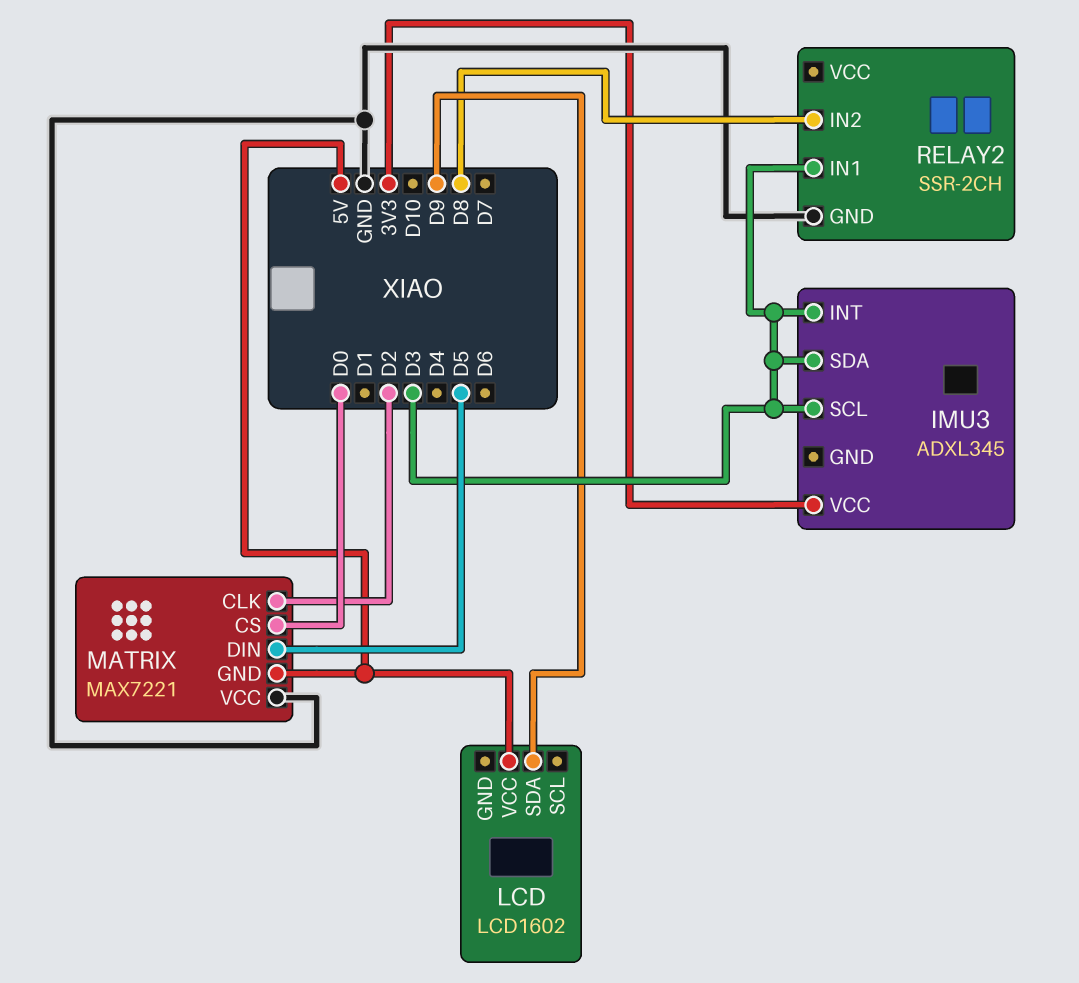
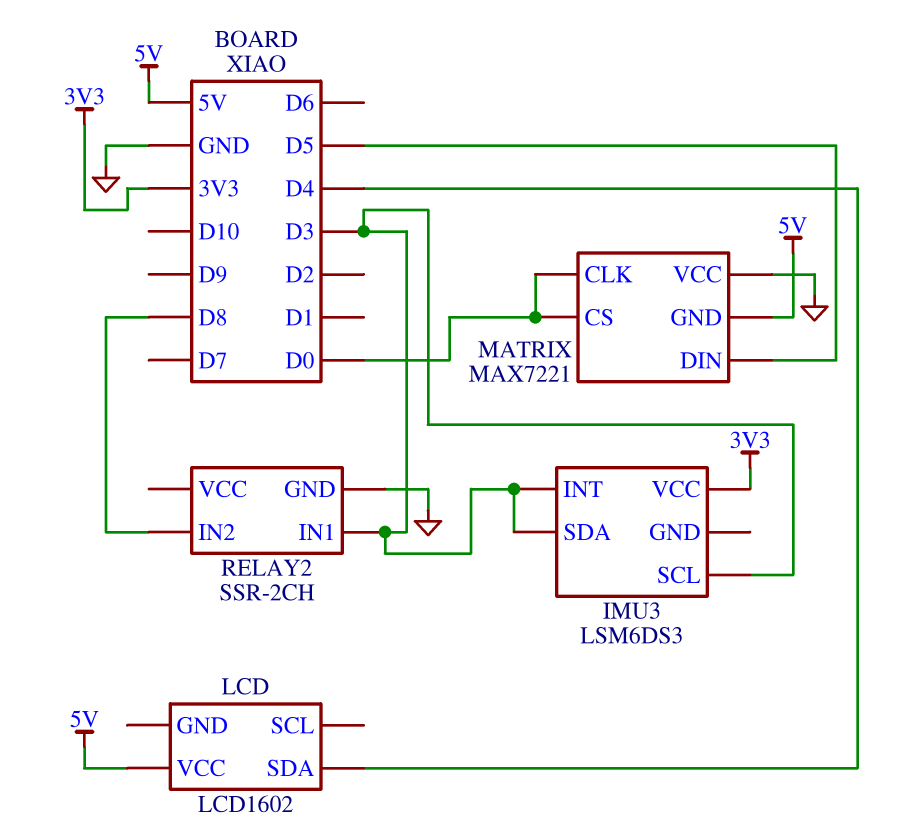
IMU3: ADXL345 -> LSM6DS3
LCD pin SDA: D9 -> D4
MATRIX pin CLK: D2 -> D0

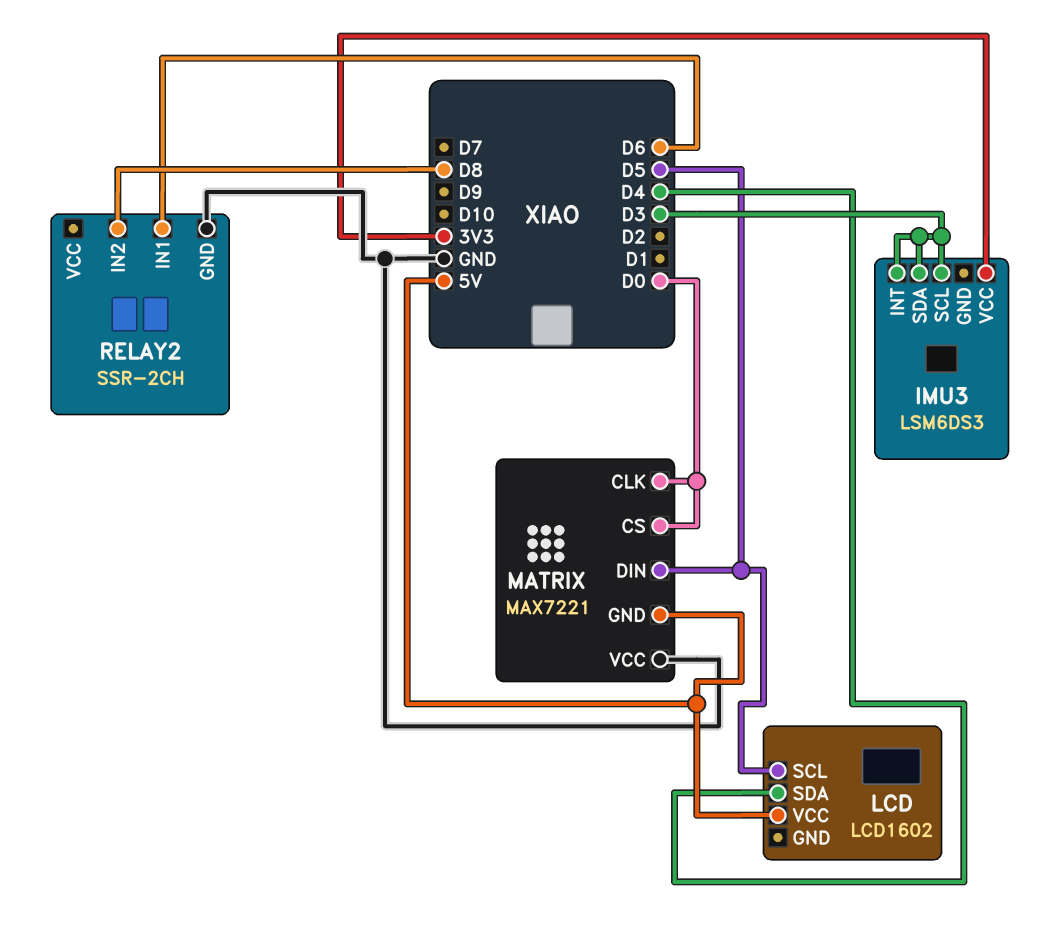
LCD pin SCL: none -> D5
RELAY2 pin IN1: D3 -> D6

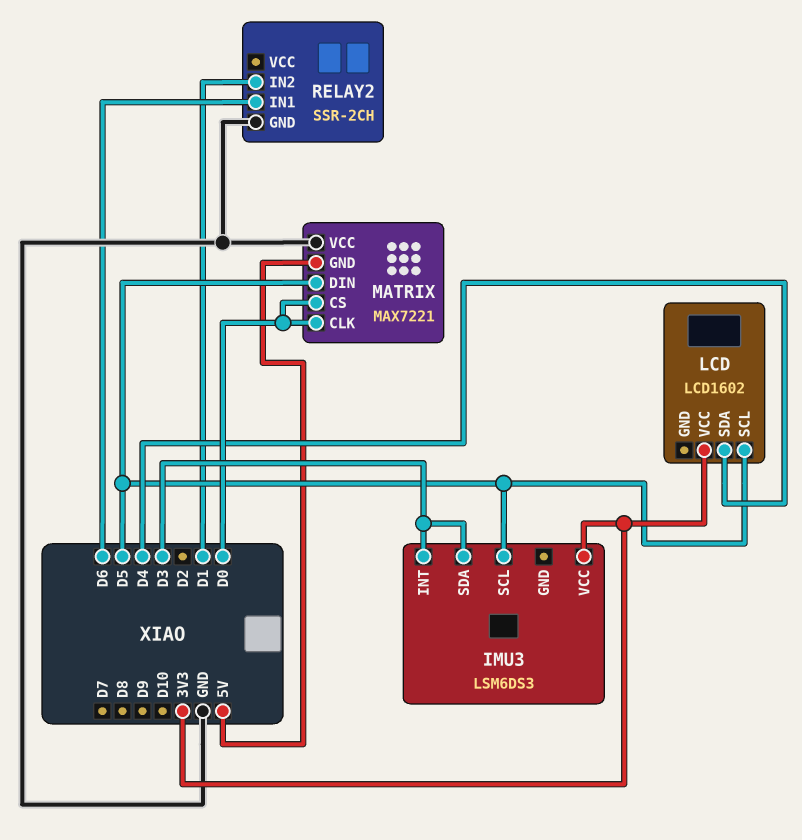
IMU3 pin SCL: D3 -> D5
LCD pin VCC: 5V -> 3V3
RELAY2 pin IN2: D8 -> D1

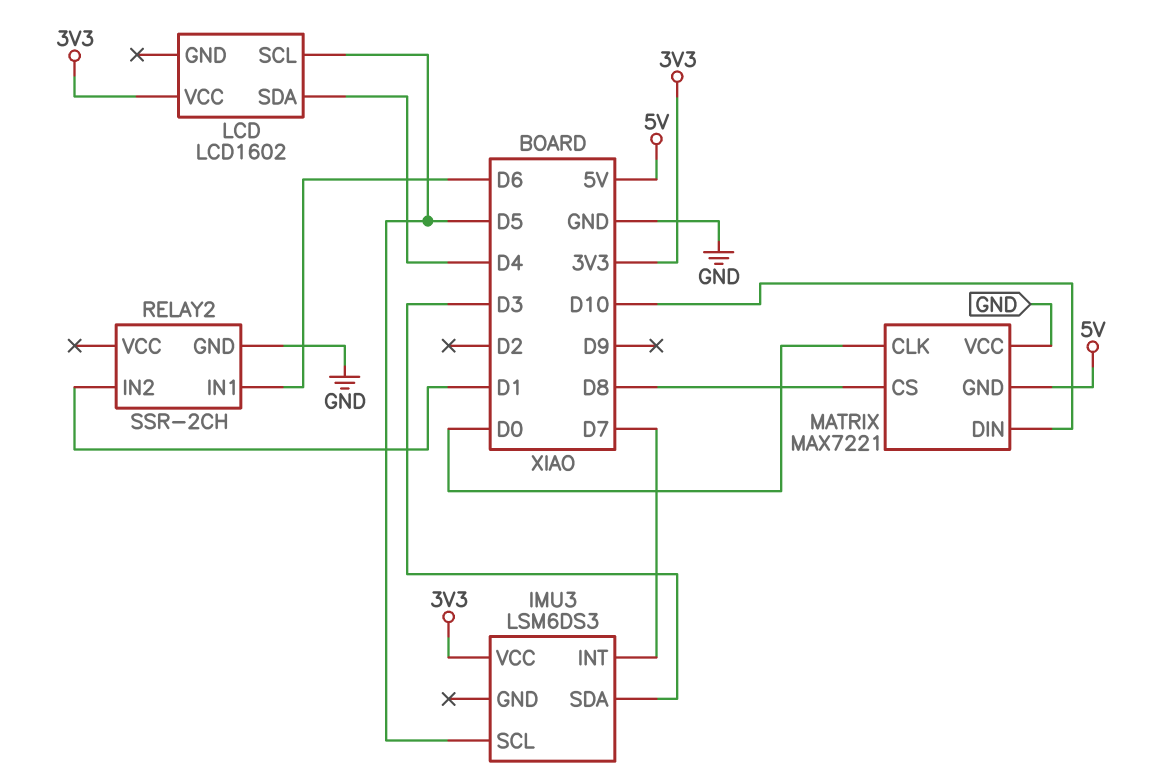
IMU3 pin INT: D3 -> D7
MATRIX pin CS: D0 -> D8
MATRIX pin DIN: D5 -> D10

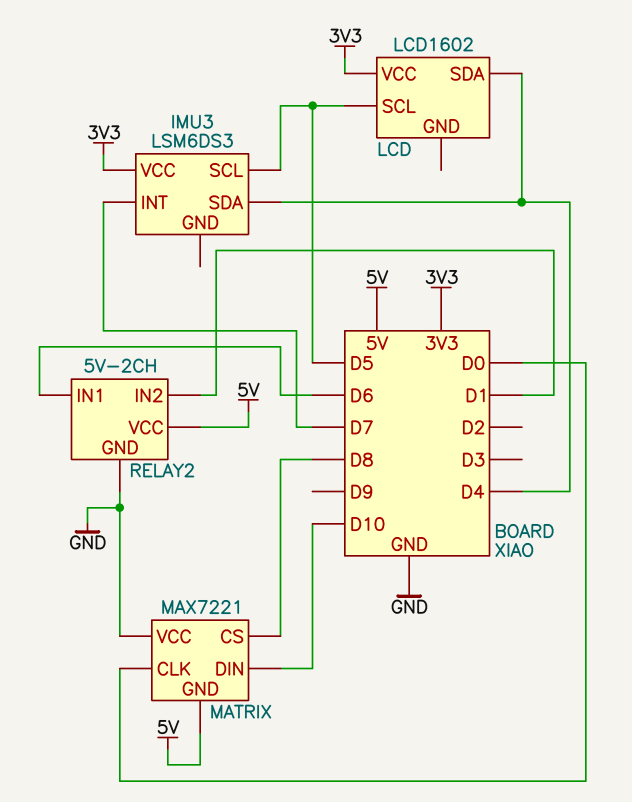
IMU3 pin SDA: D3 -> D4
RELAY2: SSR-2CH -> 5V-2CH
RELAY2 pin VCC: none -> 5V

